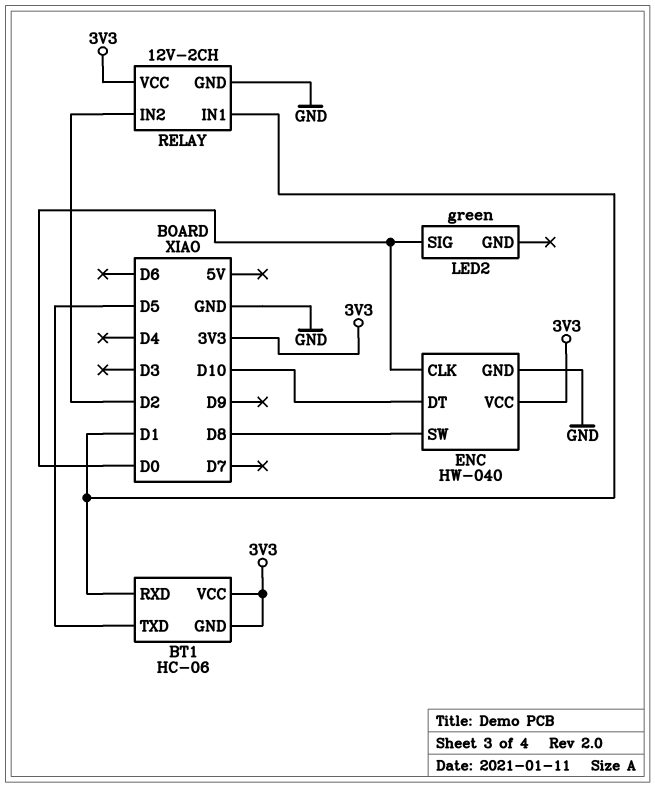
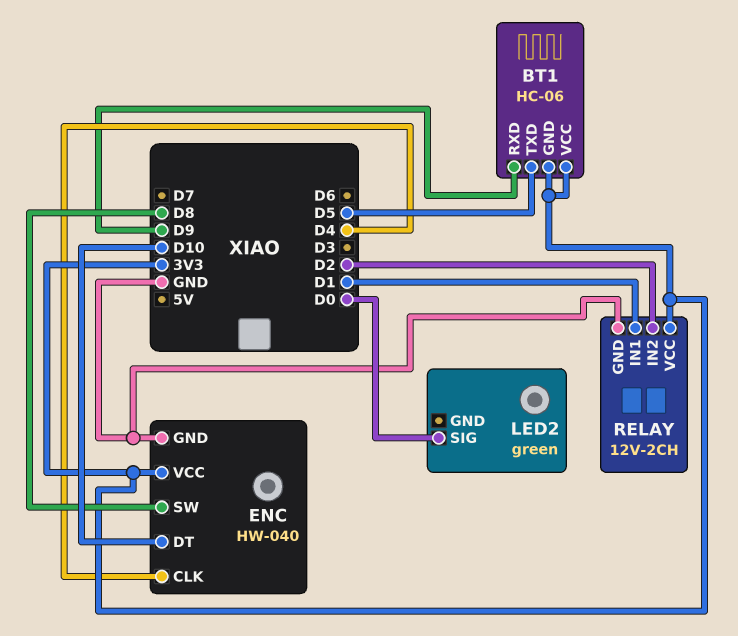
BT1 pin RXD: D1 -> D9
ENC pin CLK: D0 -> D4

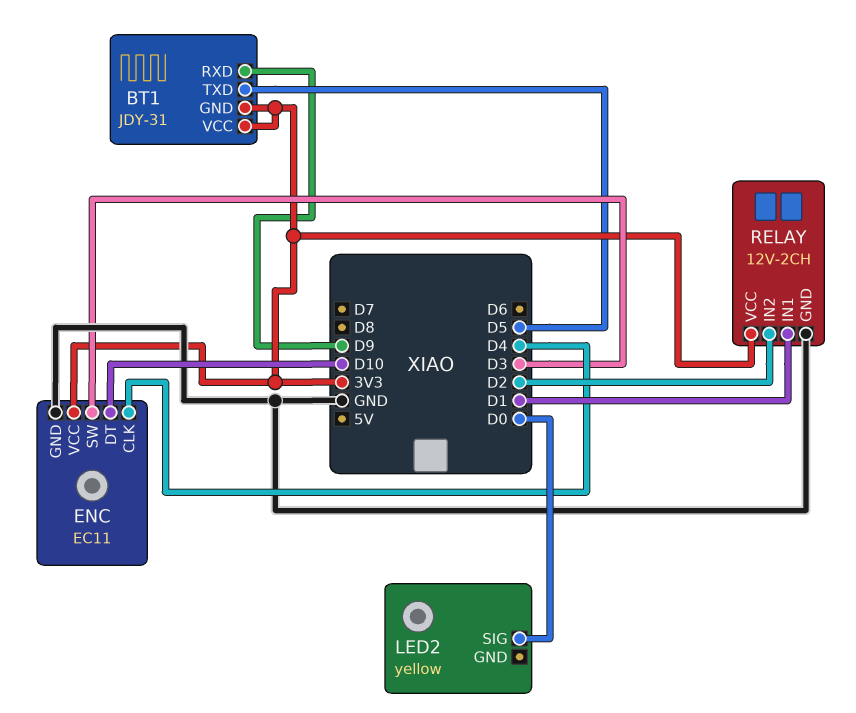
BT1: HC-06 -> JDY-31
ENC: HW-040 -> EC11
ENC pin SW: D8 -> D3
LED2: green -> yellow

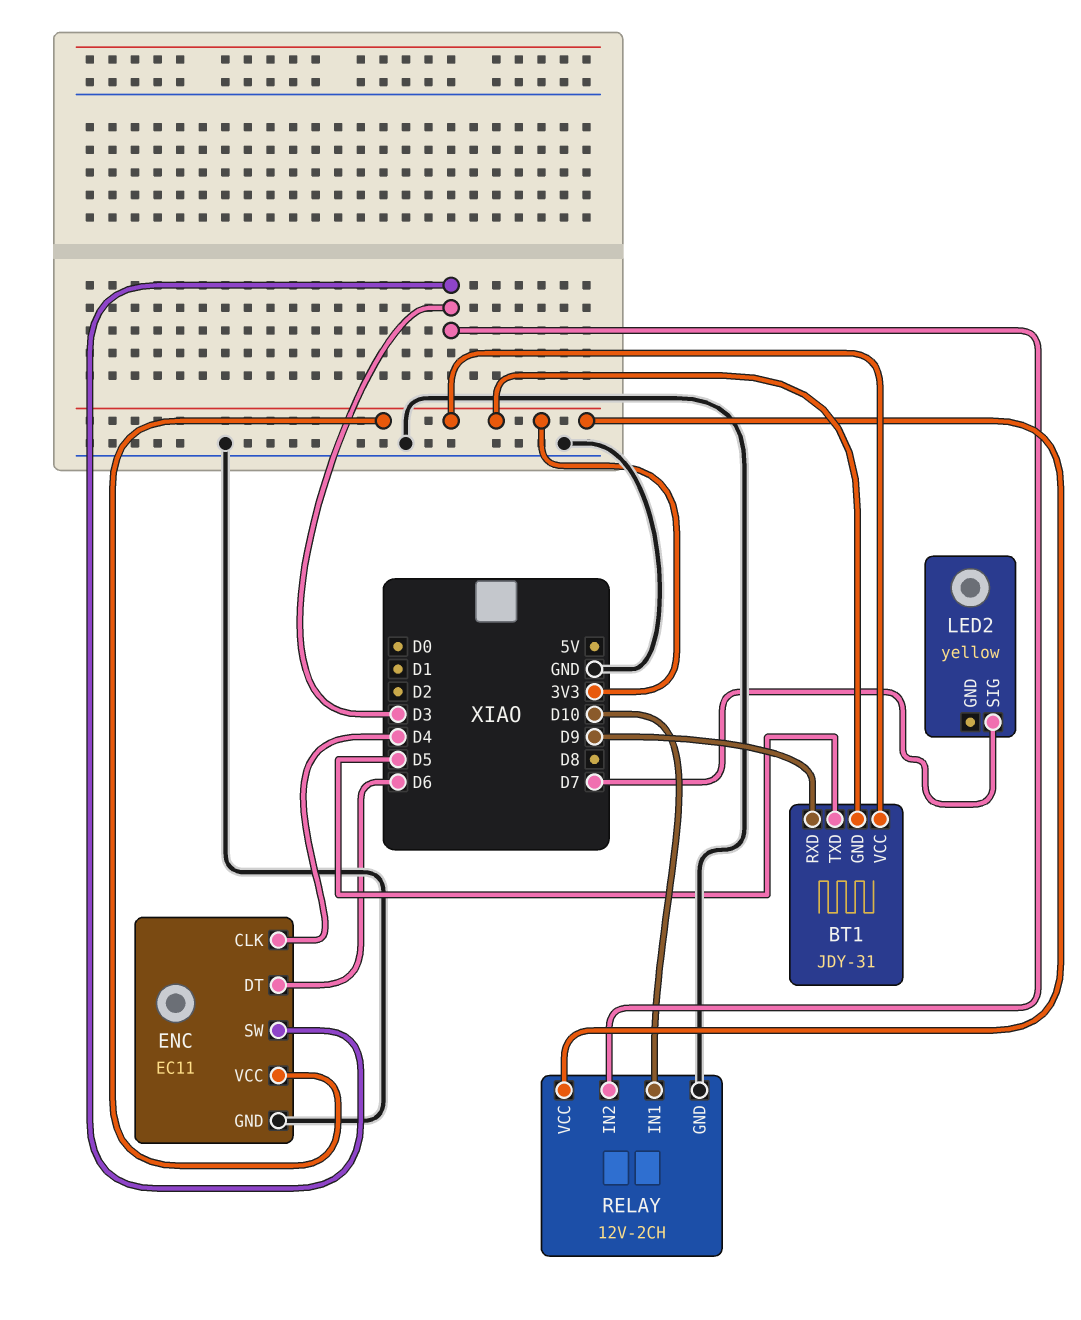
ENC pin DT: D10 -> D6
LED2 pin SIG: D0 -> D7
RELAY pin IN1: D1 -> D10
RELAY pin IN2: D2 -> D3

